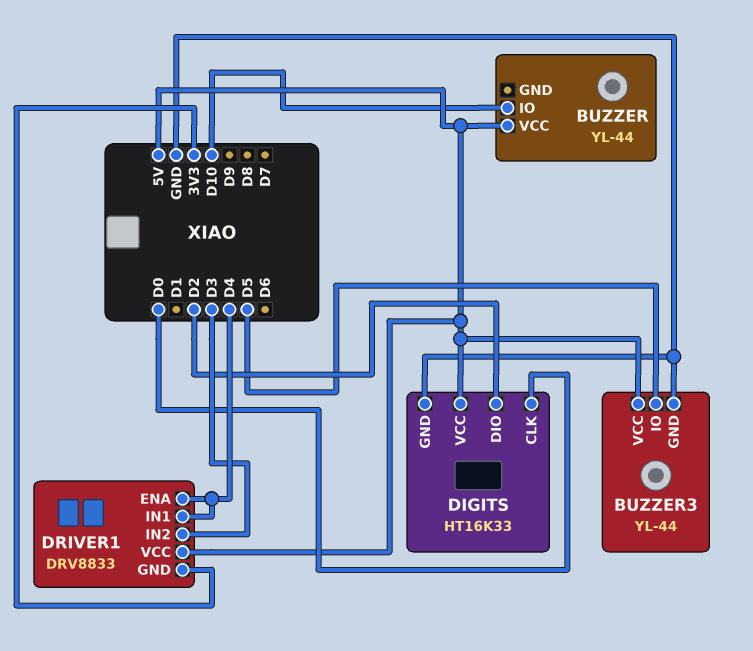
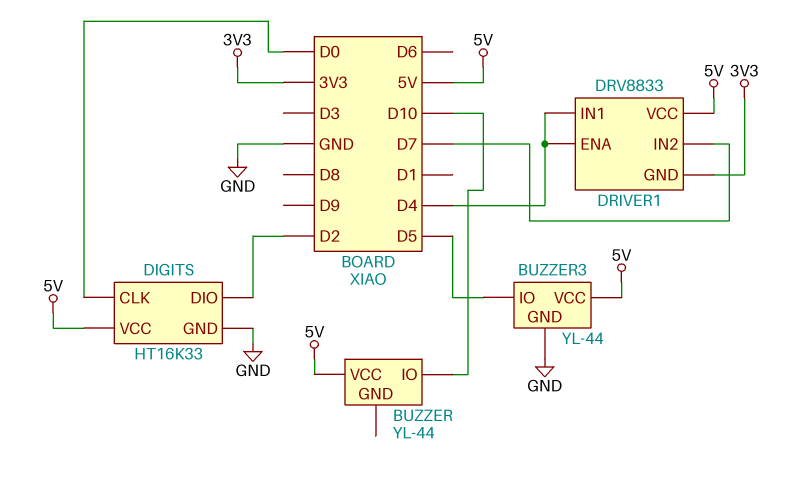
DRIVER1 pin IN2: D3 -> D7

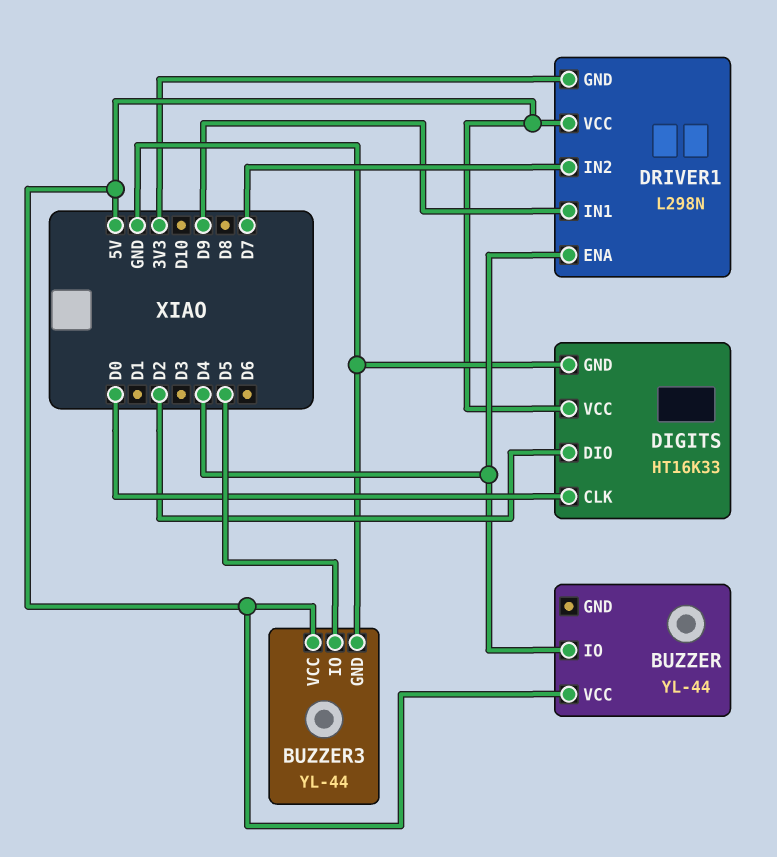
BUZZER pin IO: D10 -> D4
DRIVER1: DRV8833 -> L298N
DRIVER1 pin IN1: D4 -> D9

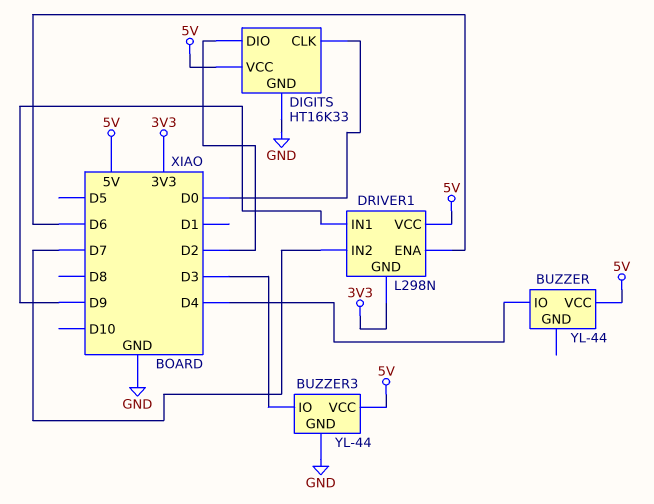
BUZZER3 pin IO: D5 -> D3
DRIVER1 pin ENA: D4 -> D6

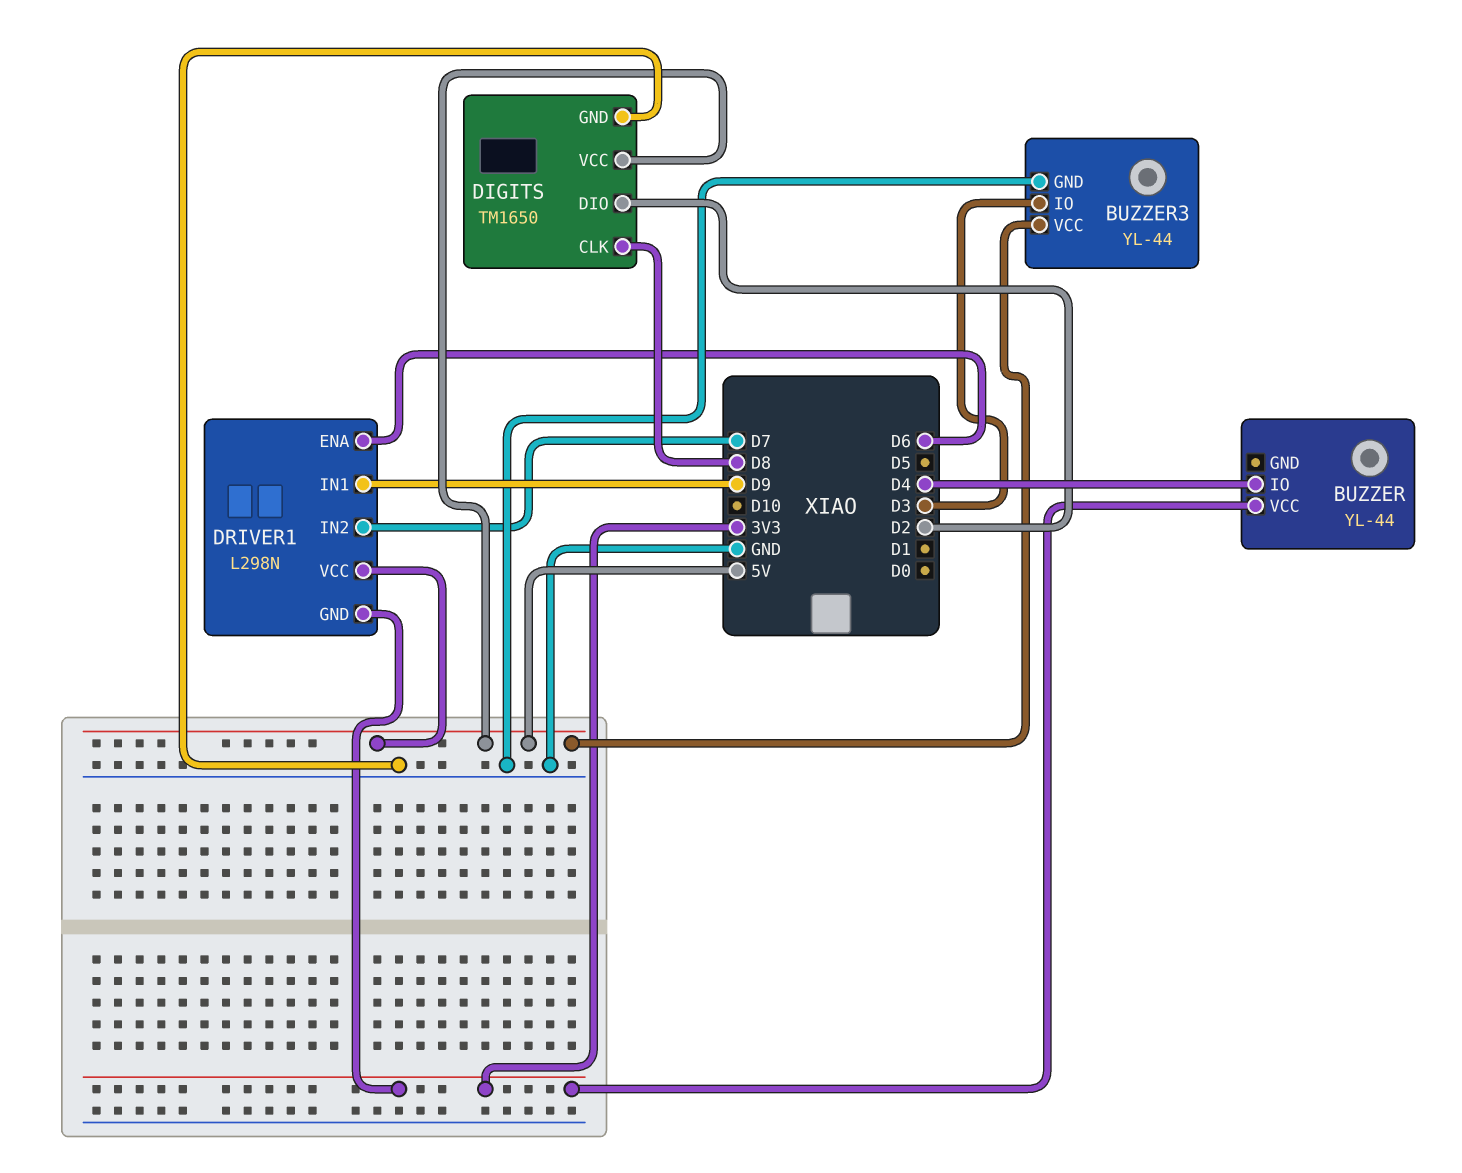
BUZZER pin VCC: 5V -> 3V3
DIGITS: HT16K33 -> TM1650
DIGITS pin CLK: D0 -> D8

